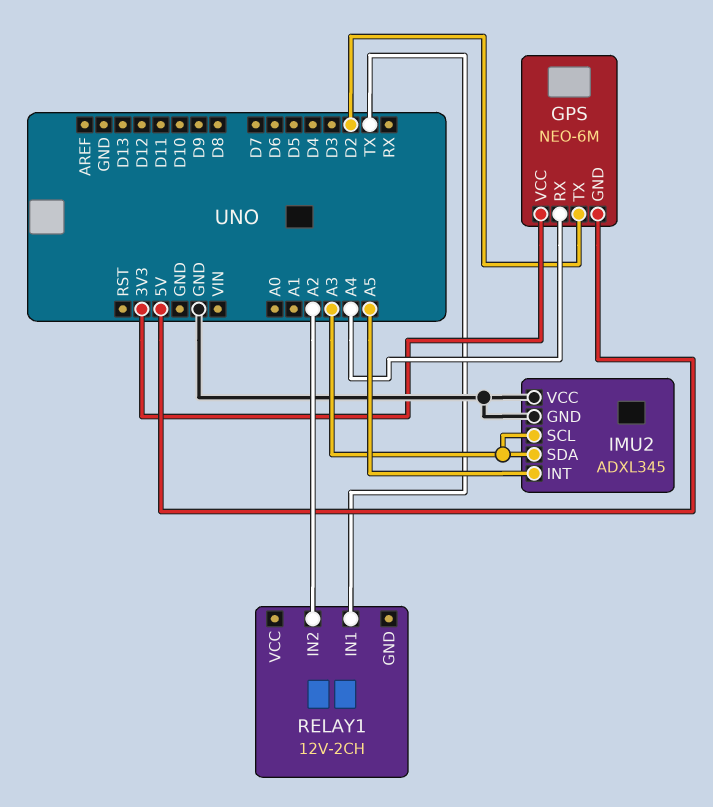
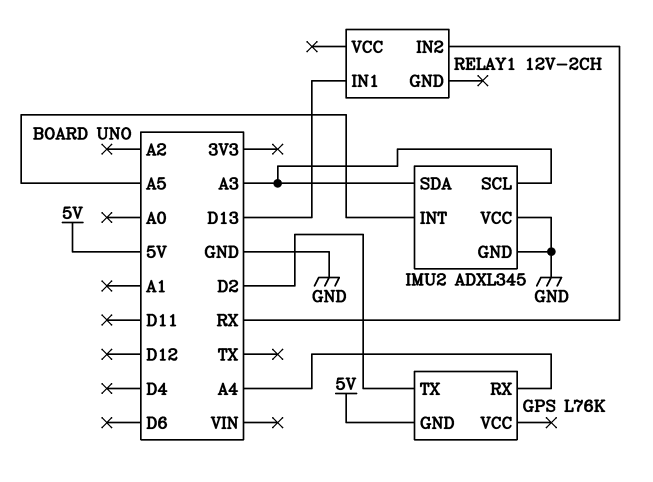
GPS: NEO-6M -> L76K
GPS pin VCC: 3V3 -> none
RELAY1 pin IN1: TX -> D13
RELAY1 pin IN2: A2 -> RX

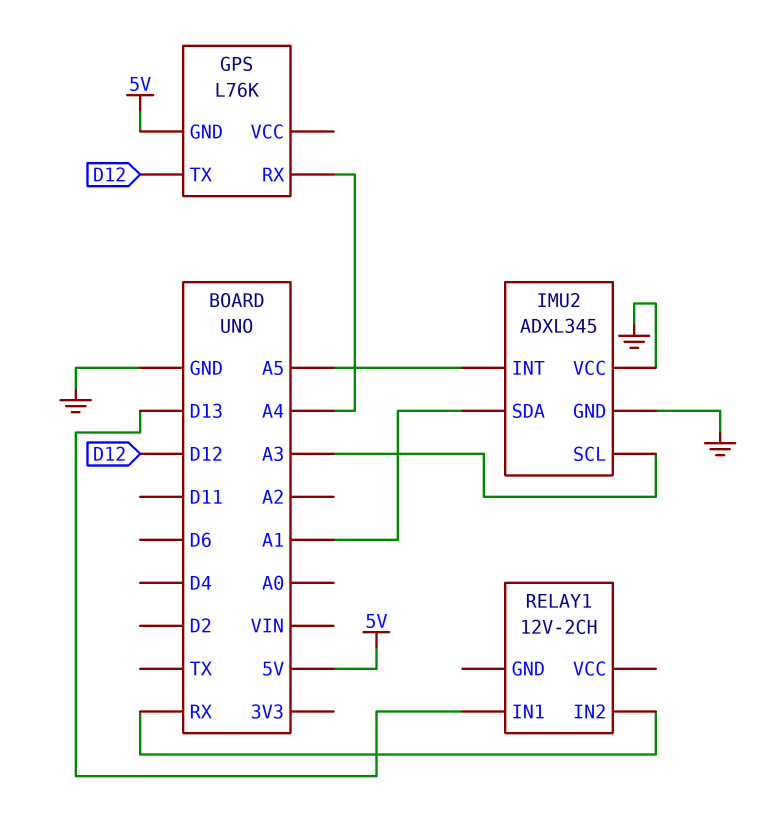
GPS pin TX: D2 -> D12
IMU2 pin SDA: A3 -> A1

